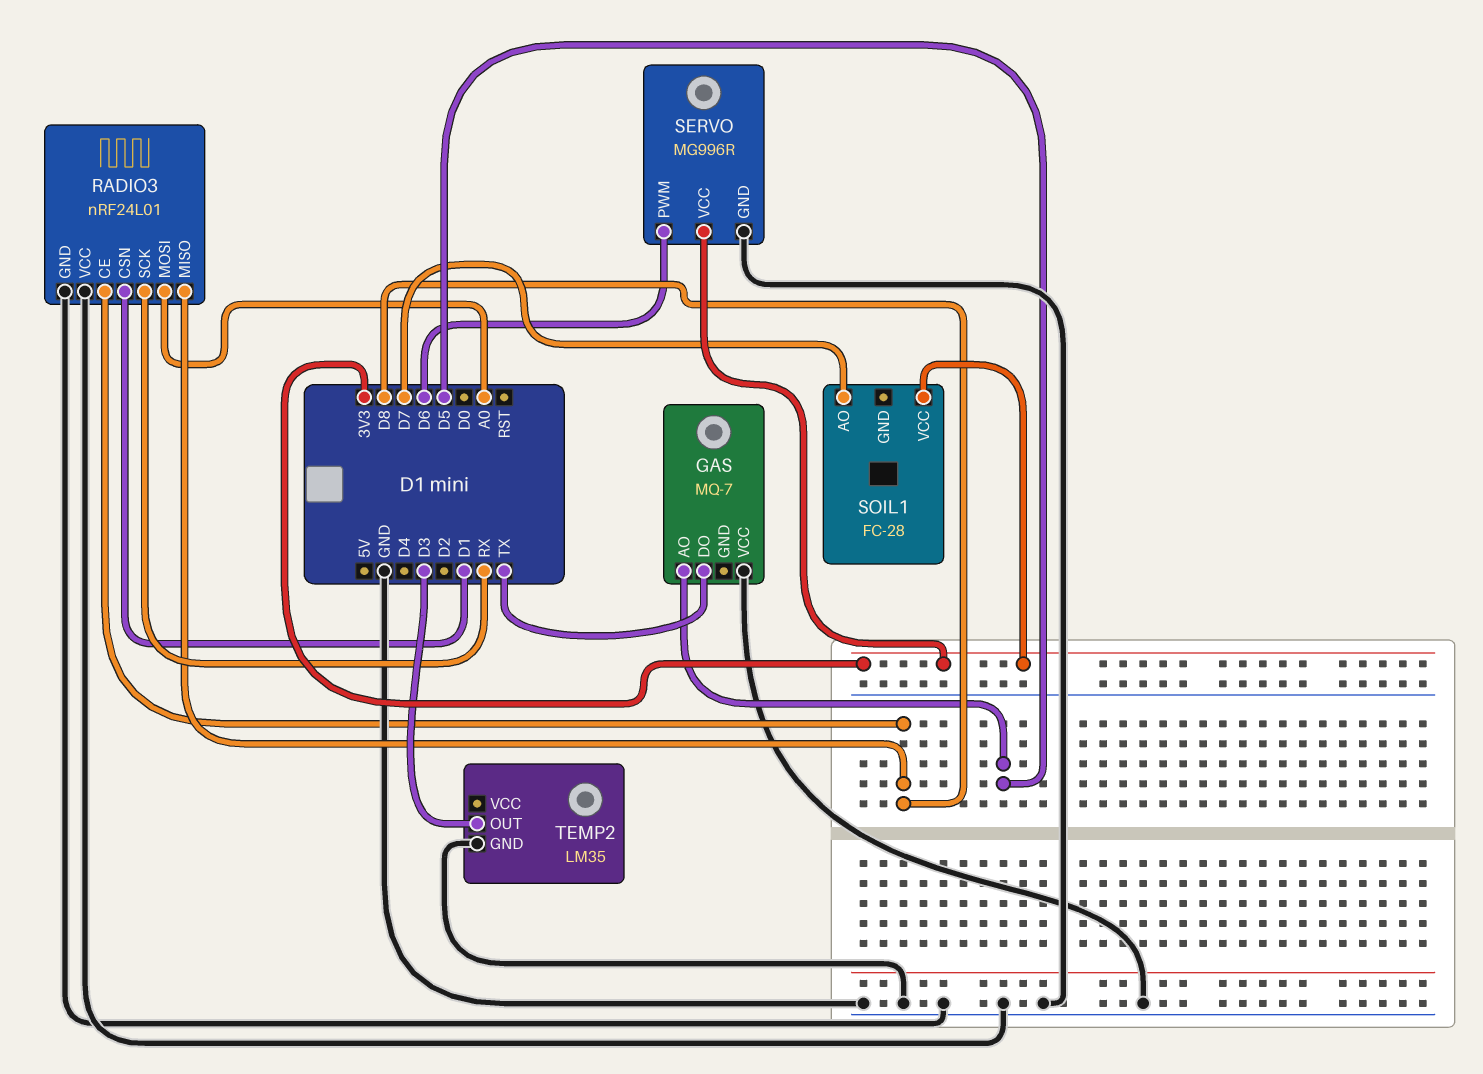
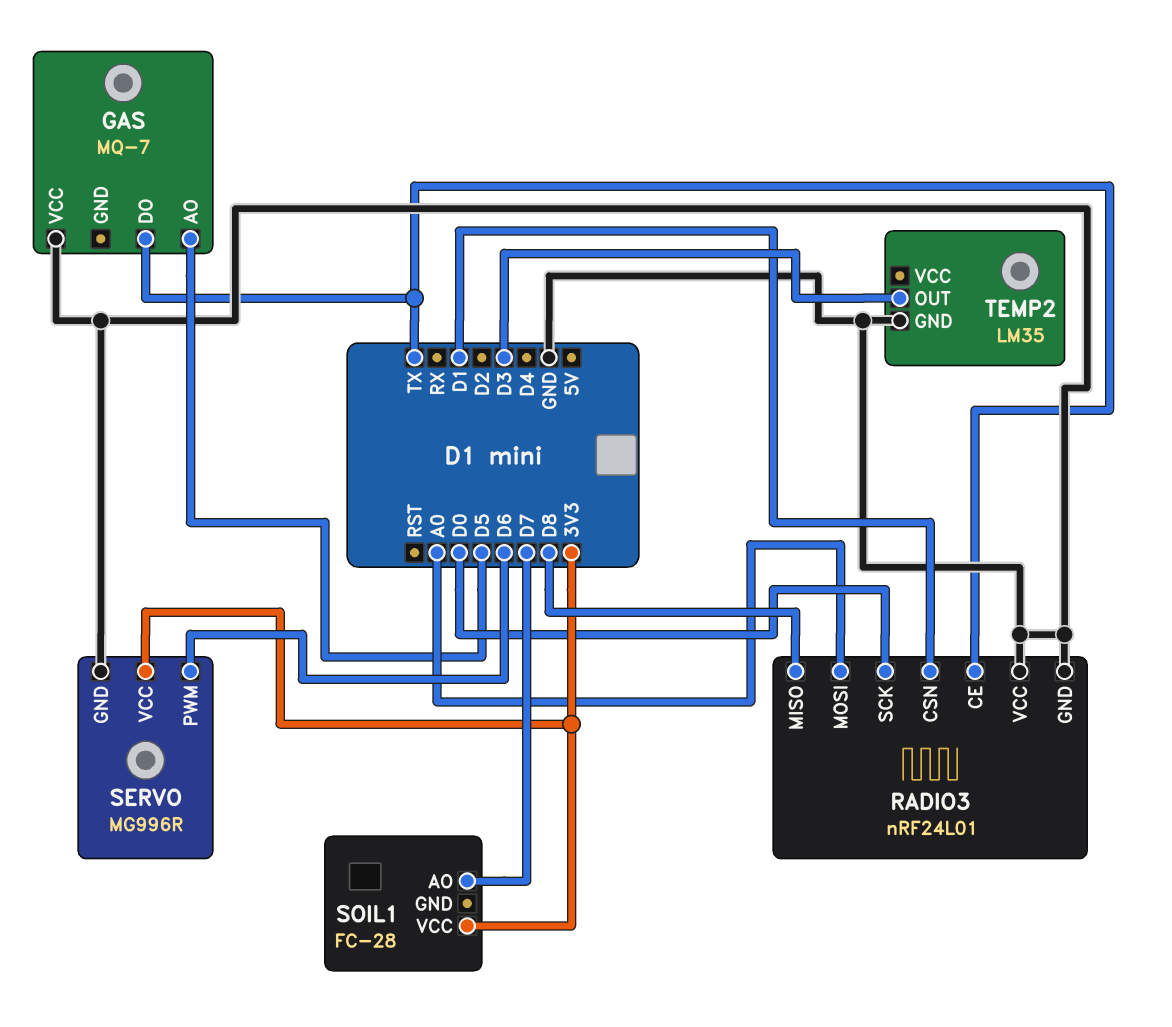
RADIO3 pin CE: D8 -> TX
RADIO3 pin SCK: RX -> D0

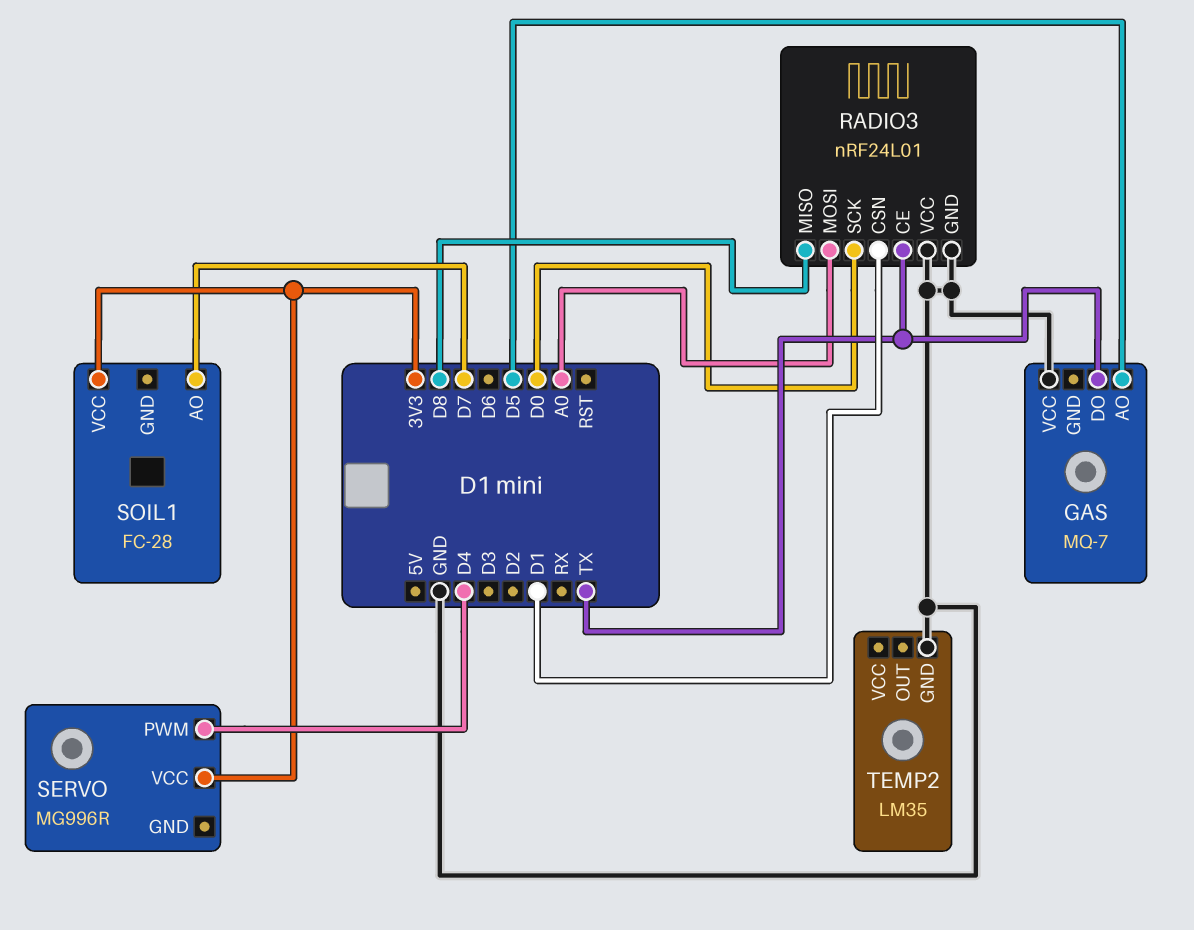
SERVO pin GND: GND -> none
SERVO pin PWM: D6 -> D4
TEMP2 pin OUT: D3 -> none

